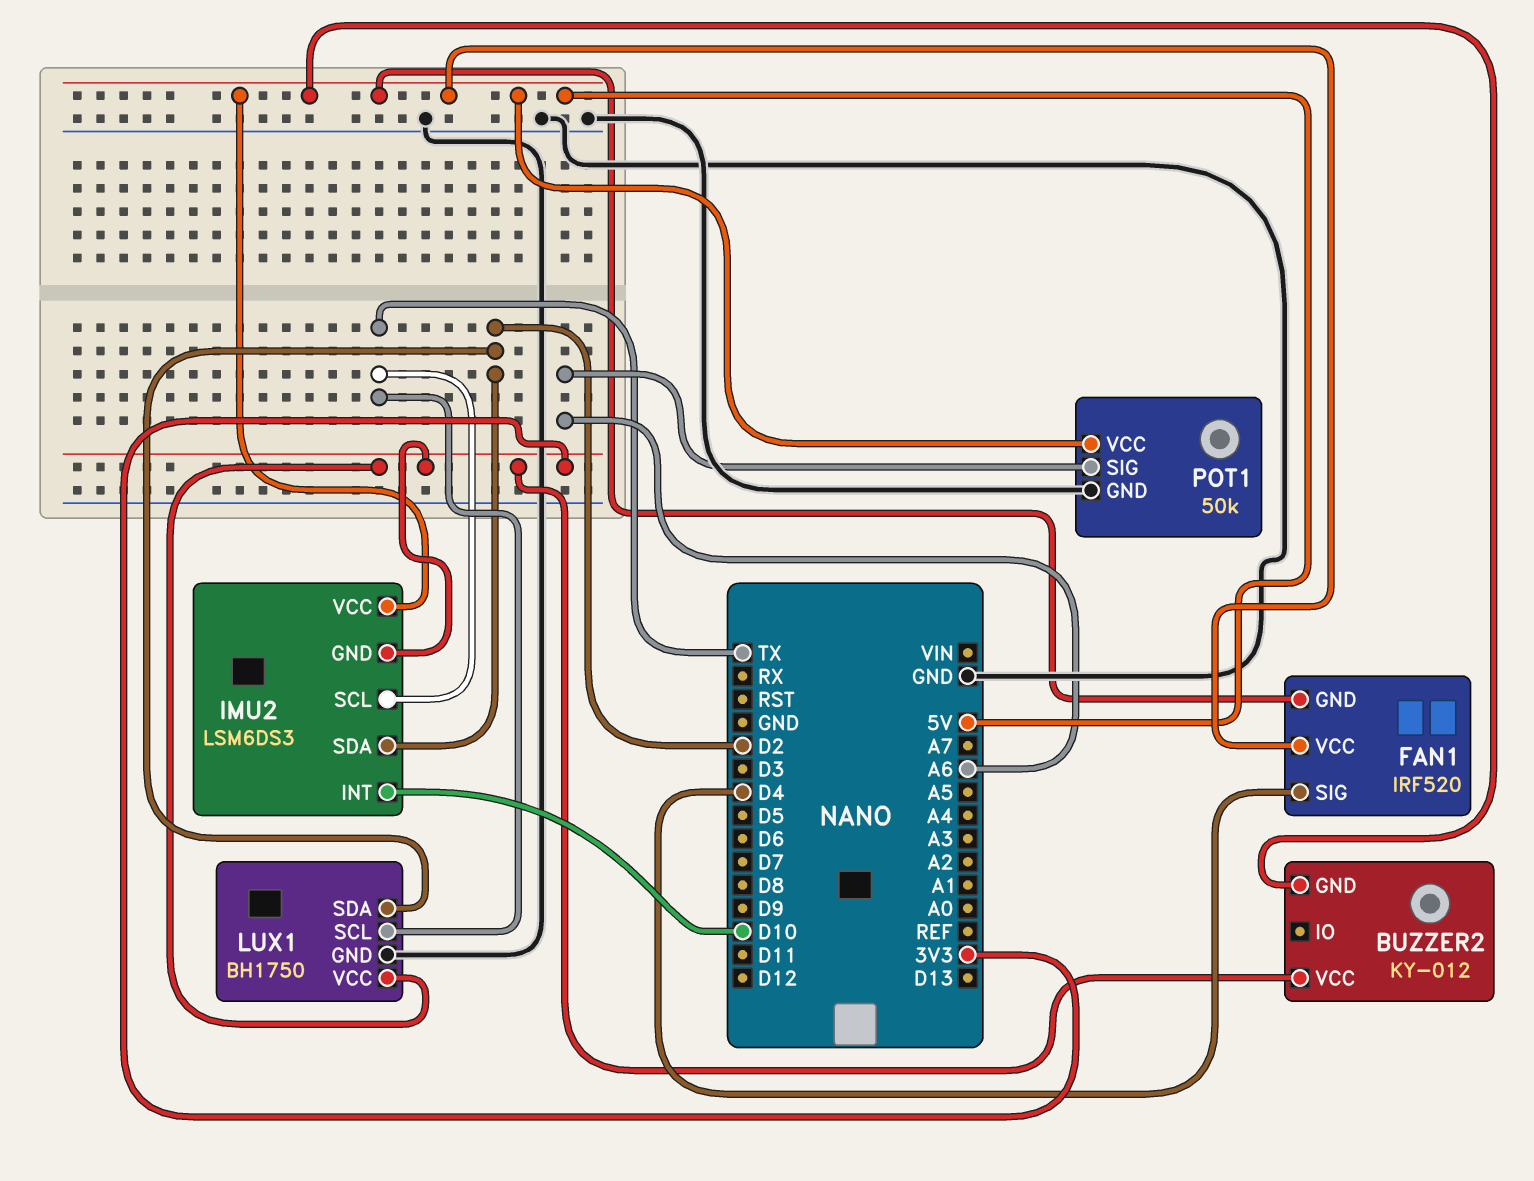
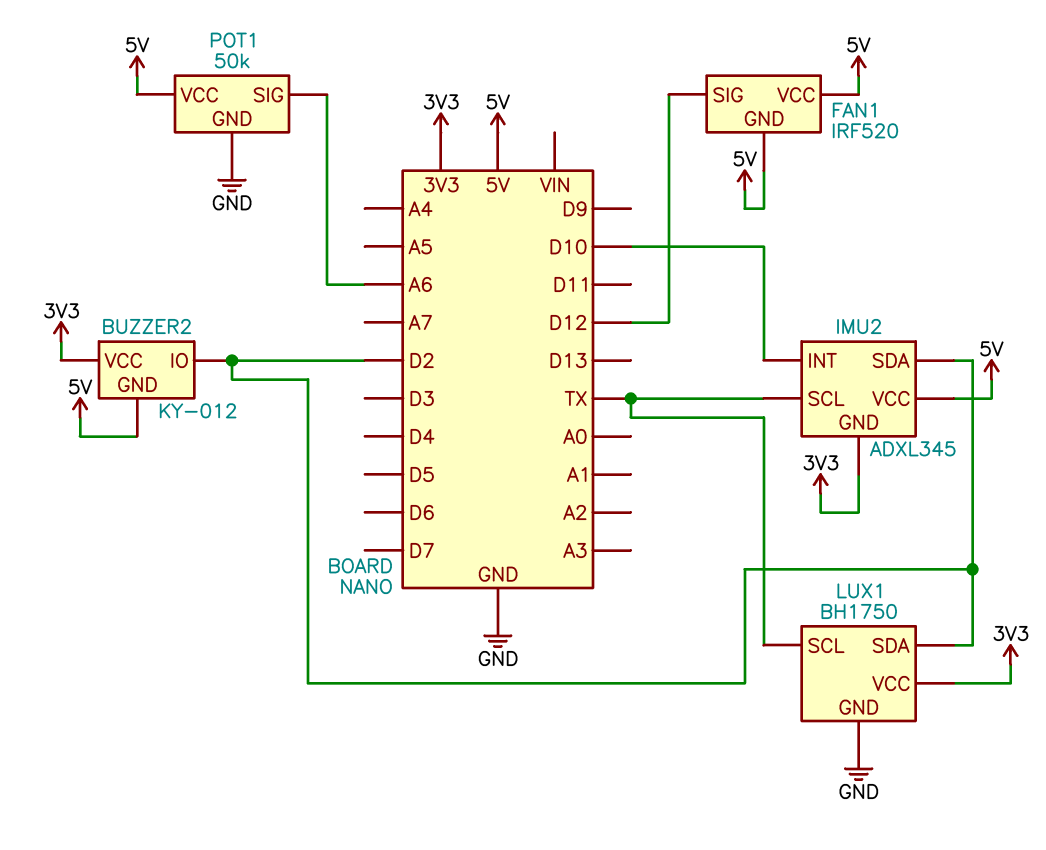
BUZZER2 pin IO: none -> D2
FAN1 pin SIG: D4 -> D12
IMU2: LSM6DS3 -> ADXL345

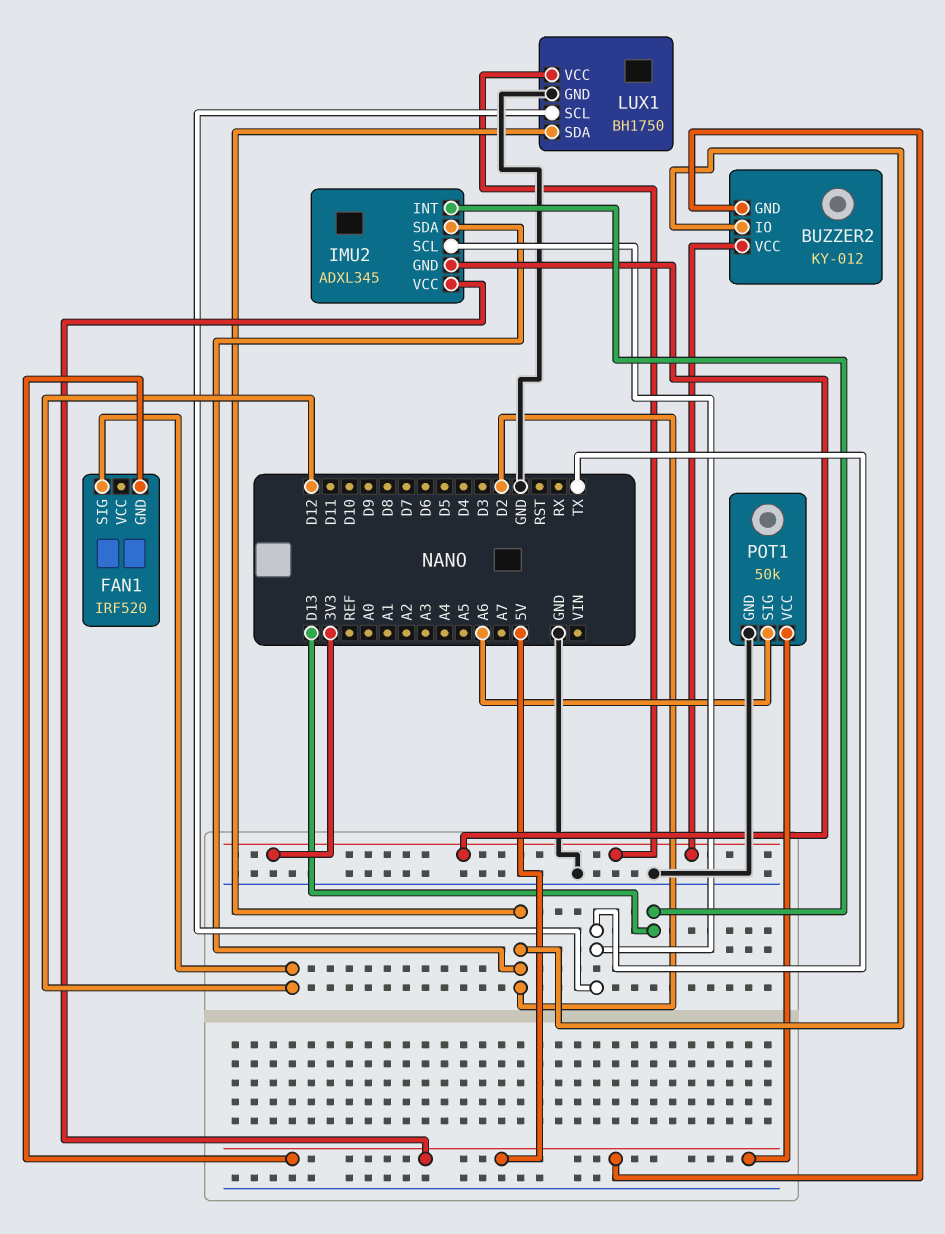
FAN1 pin VCC: 5V -> none
IMU2 pin INT: D10 -> D13

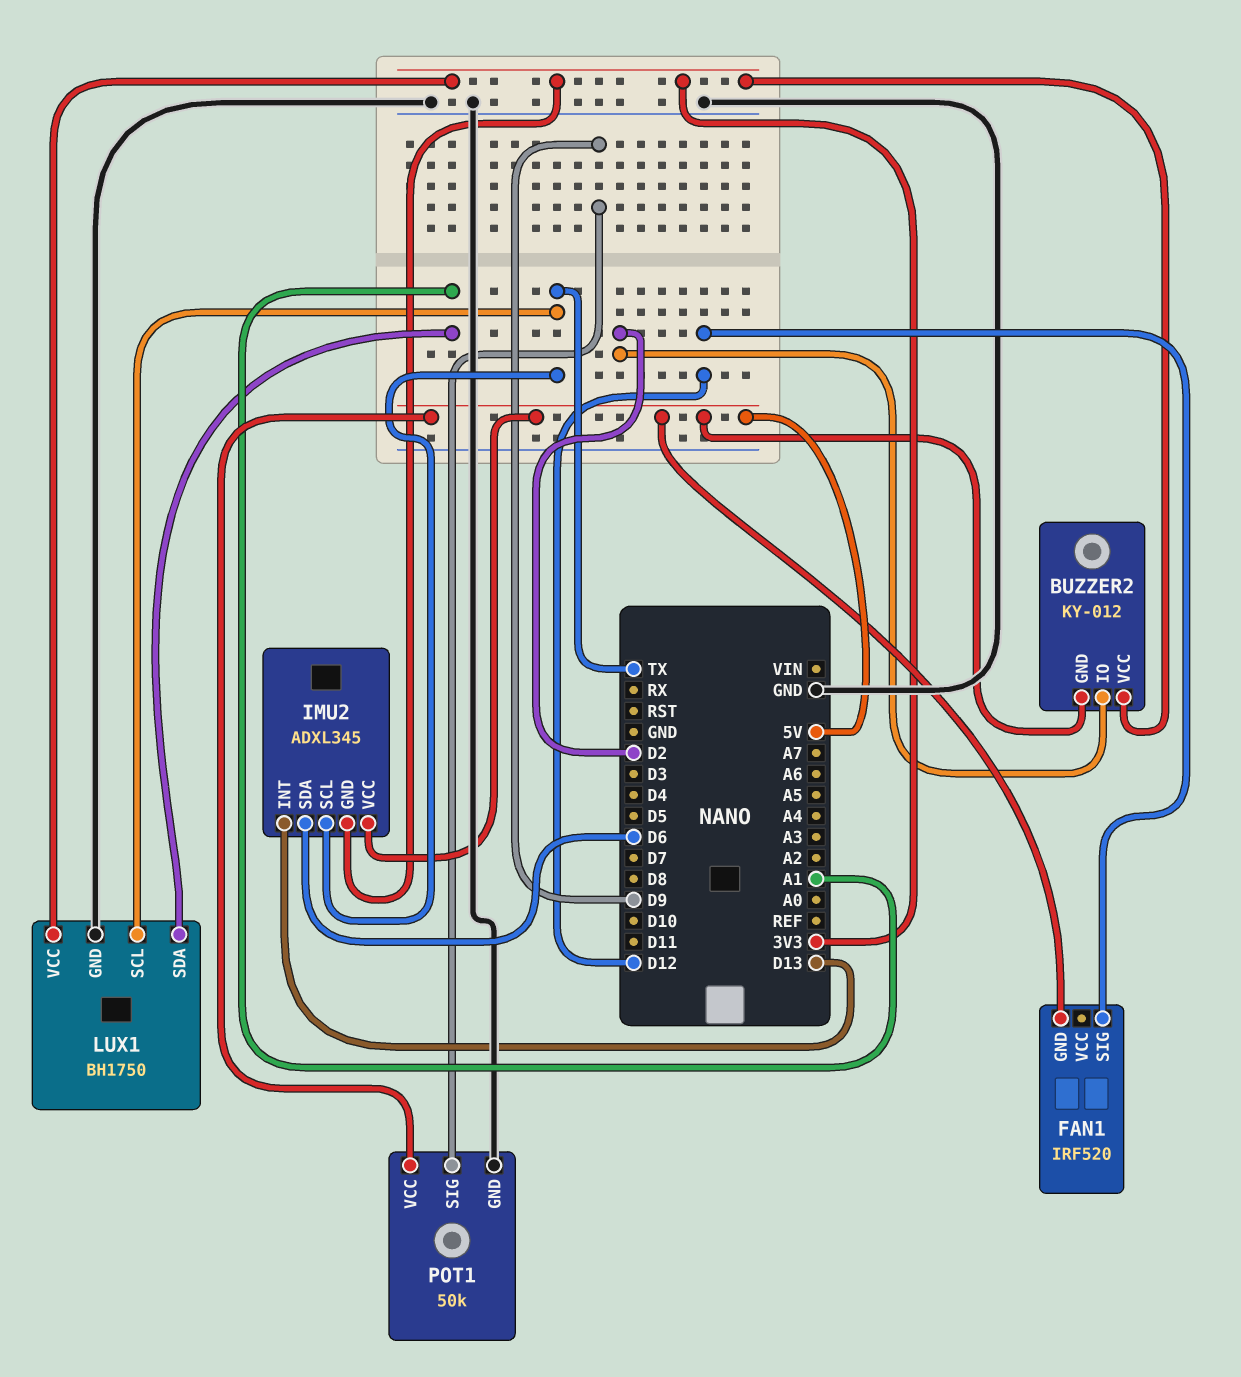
IMU2 pin SDA: D2 -> D6
LUX1 pin SDA: D2 -> A1
POT1 pin SIG: A6 -> D9

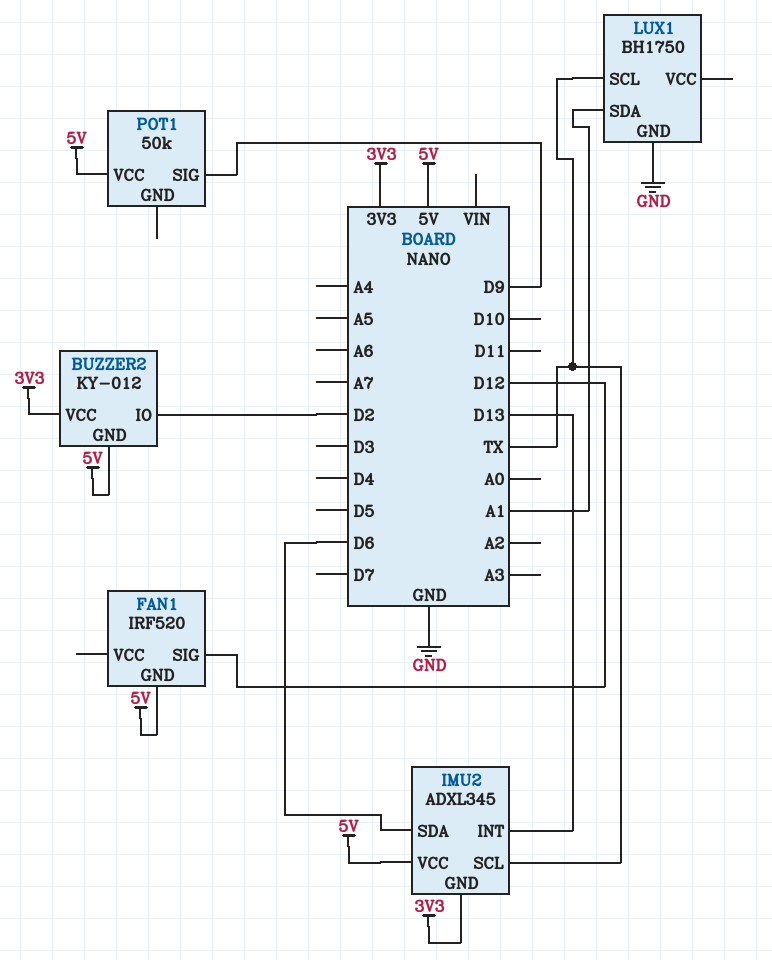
LUX1 pin VCC: 3V3 -> none
POT1 pin GND: GND -> none

